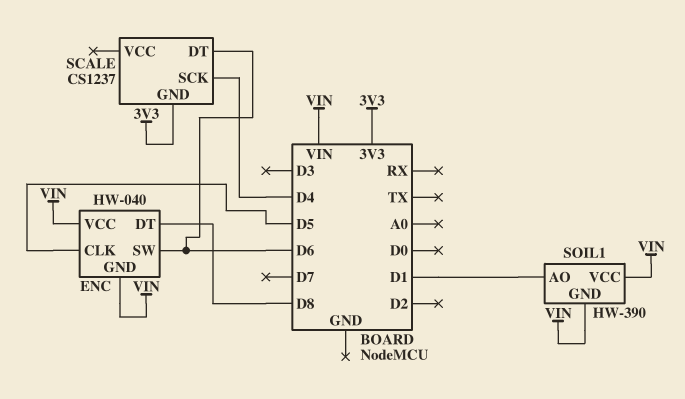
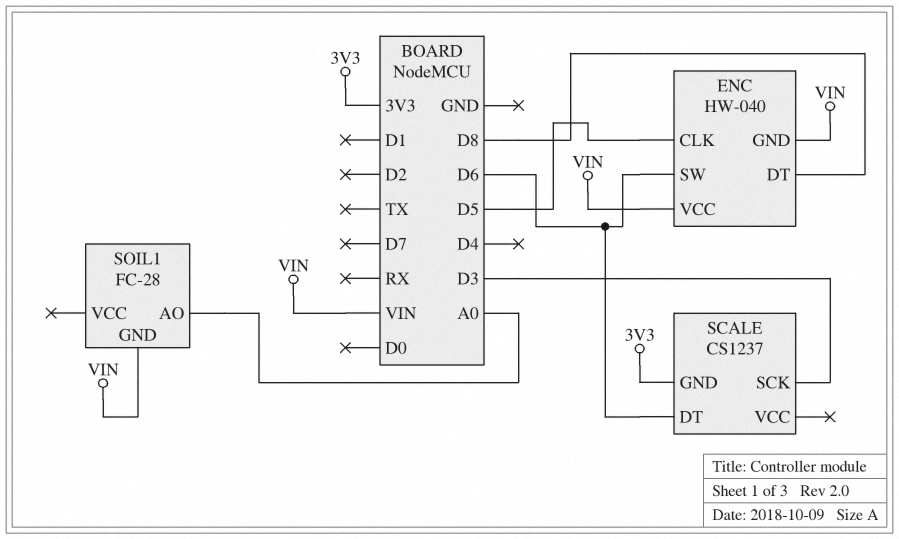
SCALE pin SCK: D4 -> D3
SOIL1: HW-390 -> FC-28
SOIL1 pin AO: D1 -> A0
SOIL1 pin VCC: VIN -> none

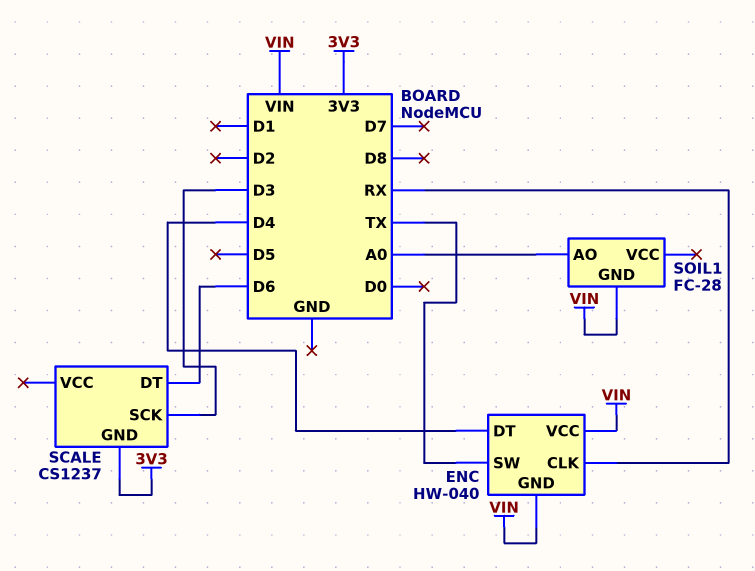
ENC pin CLK: D5 -> RX
ENC pin DT: D8 -> D4
ENC pin SW: D6 -> TX

